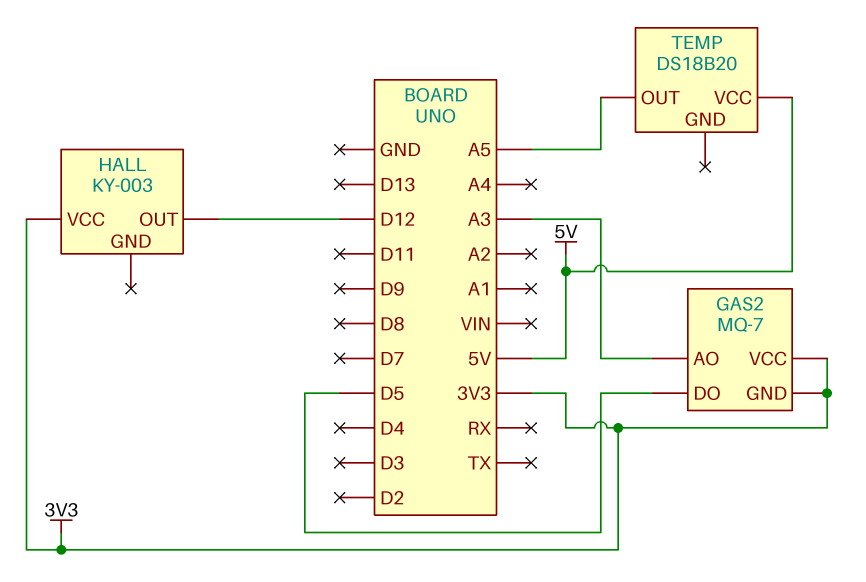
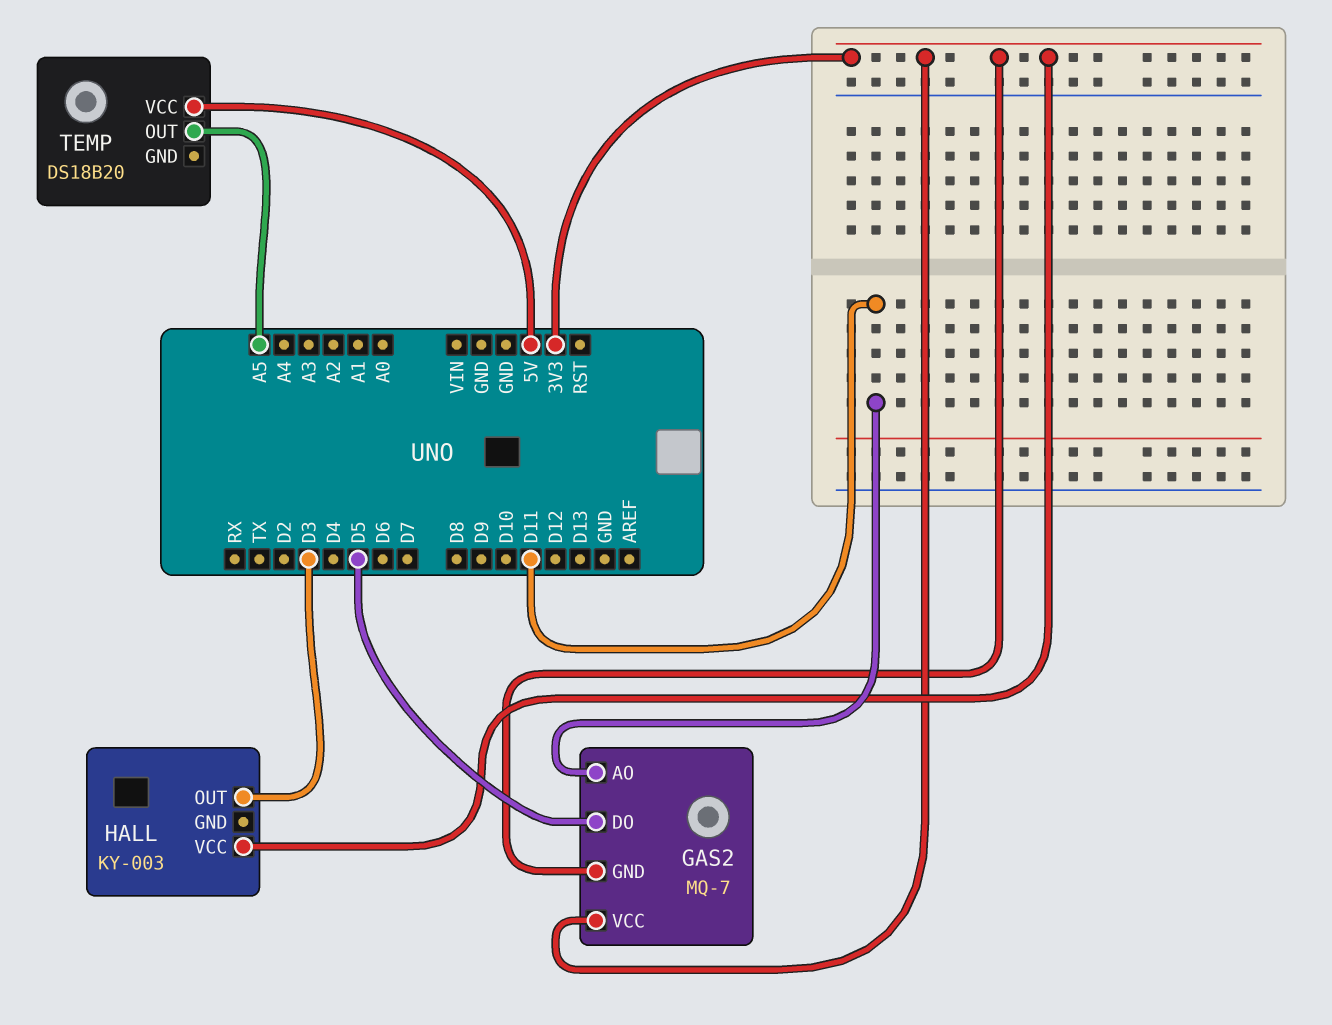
GAS2 pin AO: A3 -> D11
HALL pin OUT: D12 -> D3

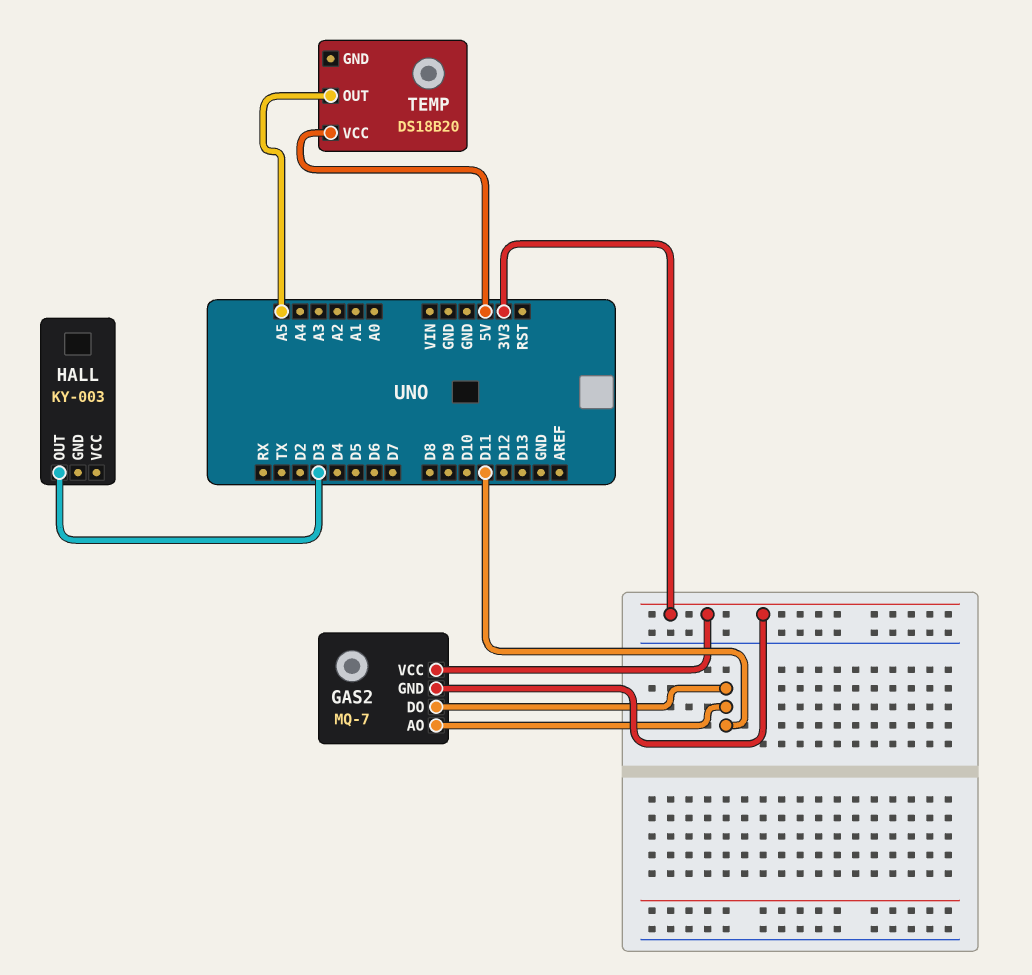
GAS2 pin DO: D5 -> D11
HALL pin VCC: 3V3 -> none

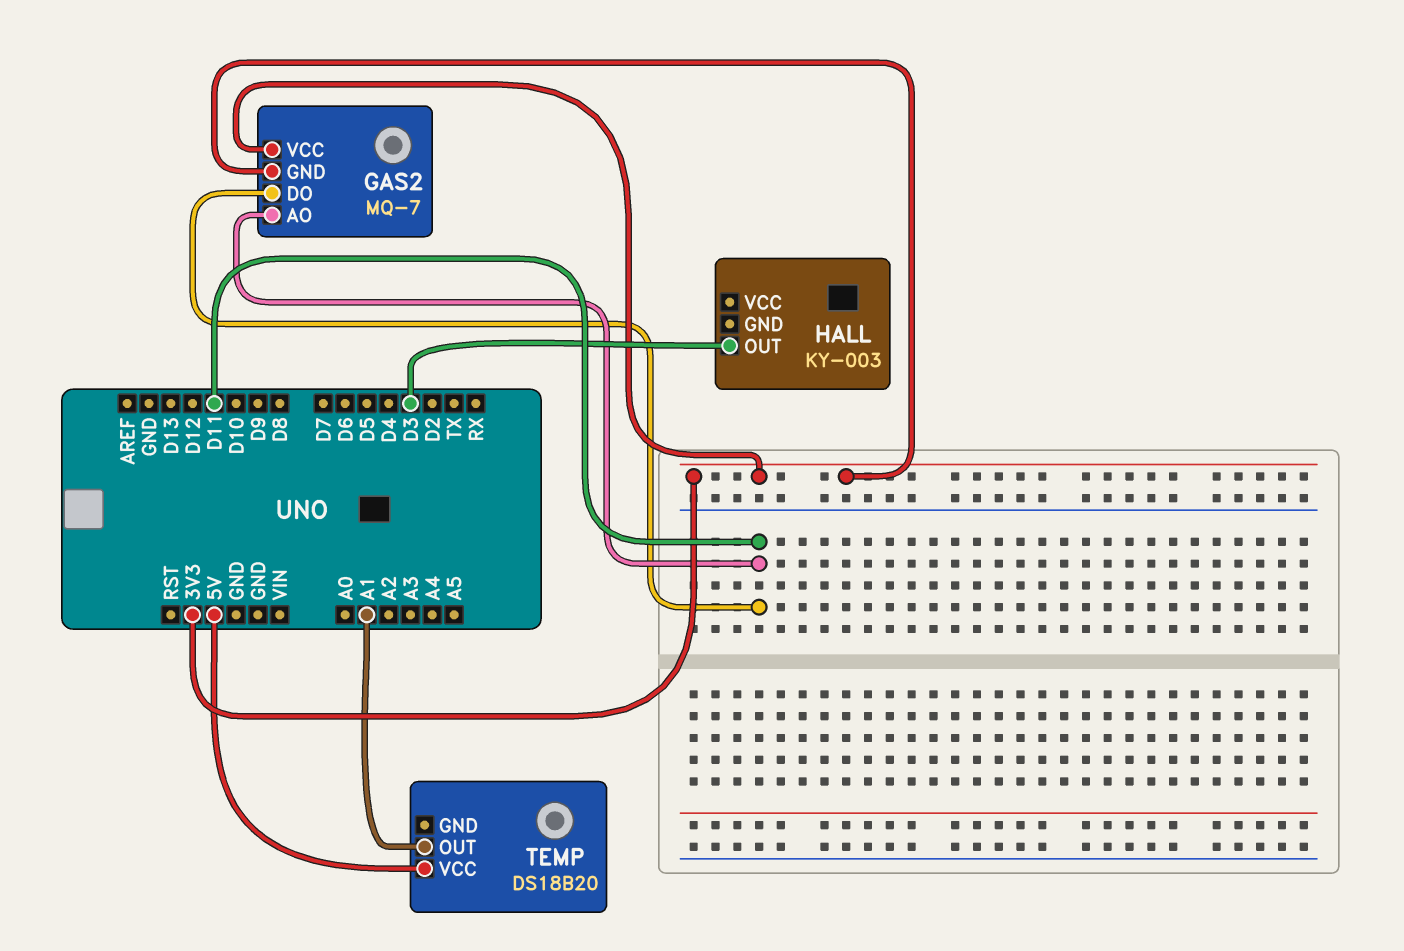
TEMP pin OUT: A5 -> A1

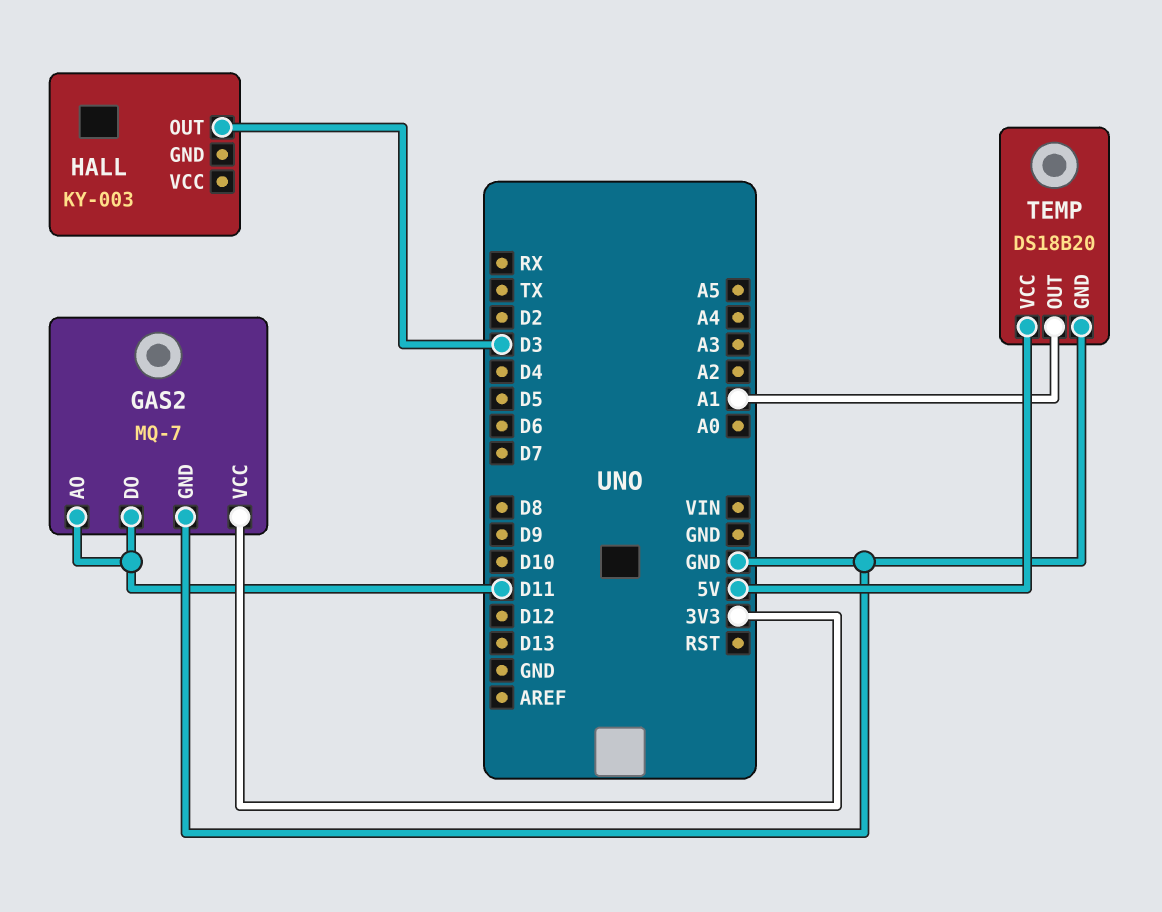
GAS2 pin GND: 3V3 -> GND
TEMP pin GND: none -> GND

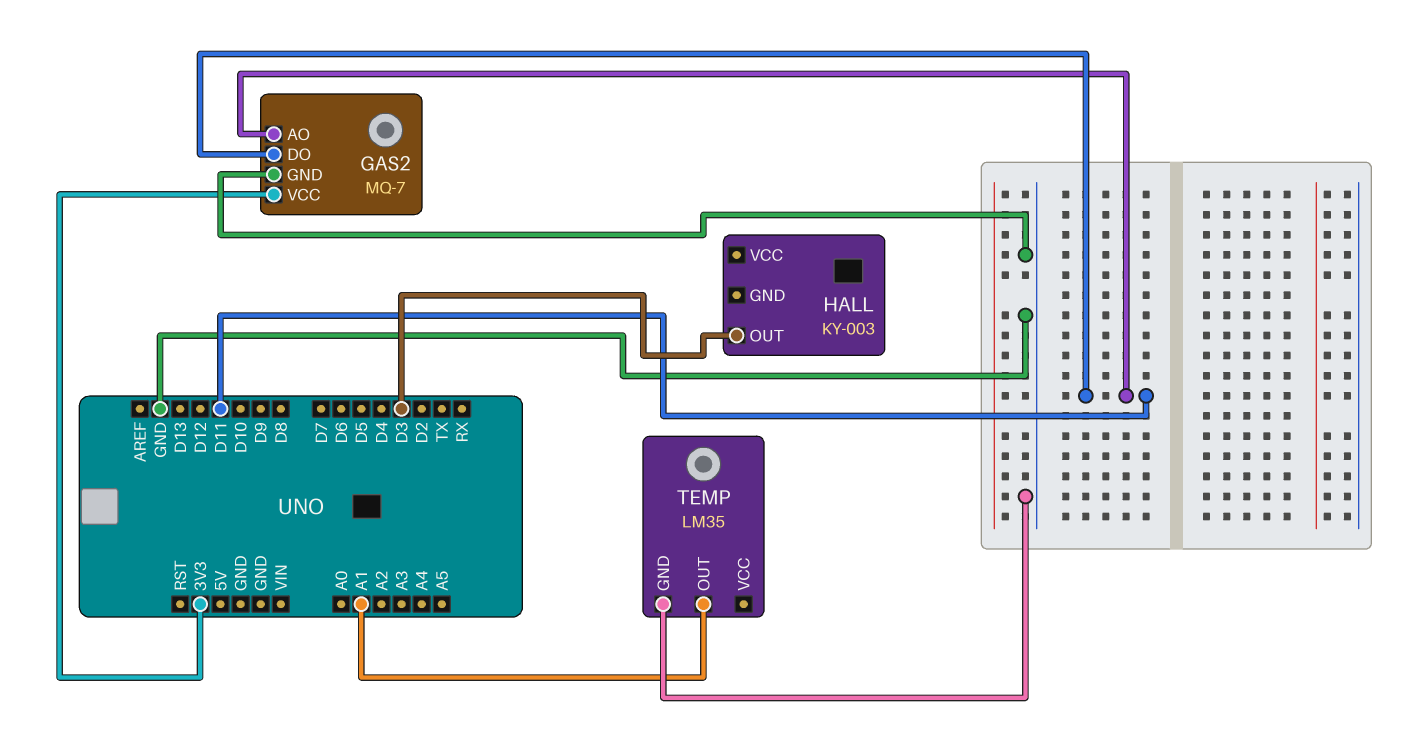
TEMP: DS18B20 -> LM35
TEMP pin VCC: 5V -> none

